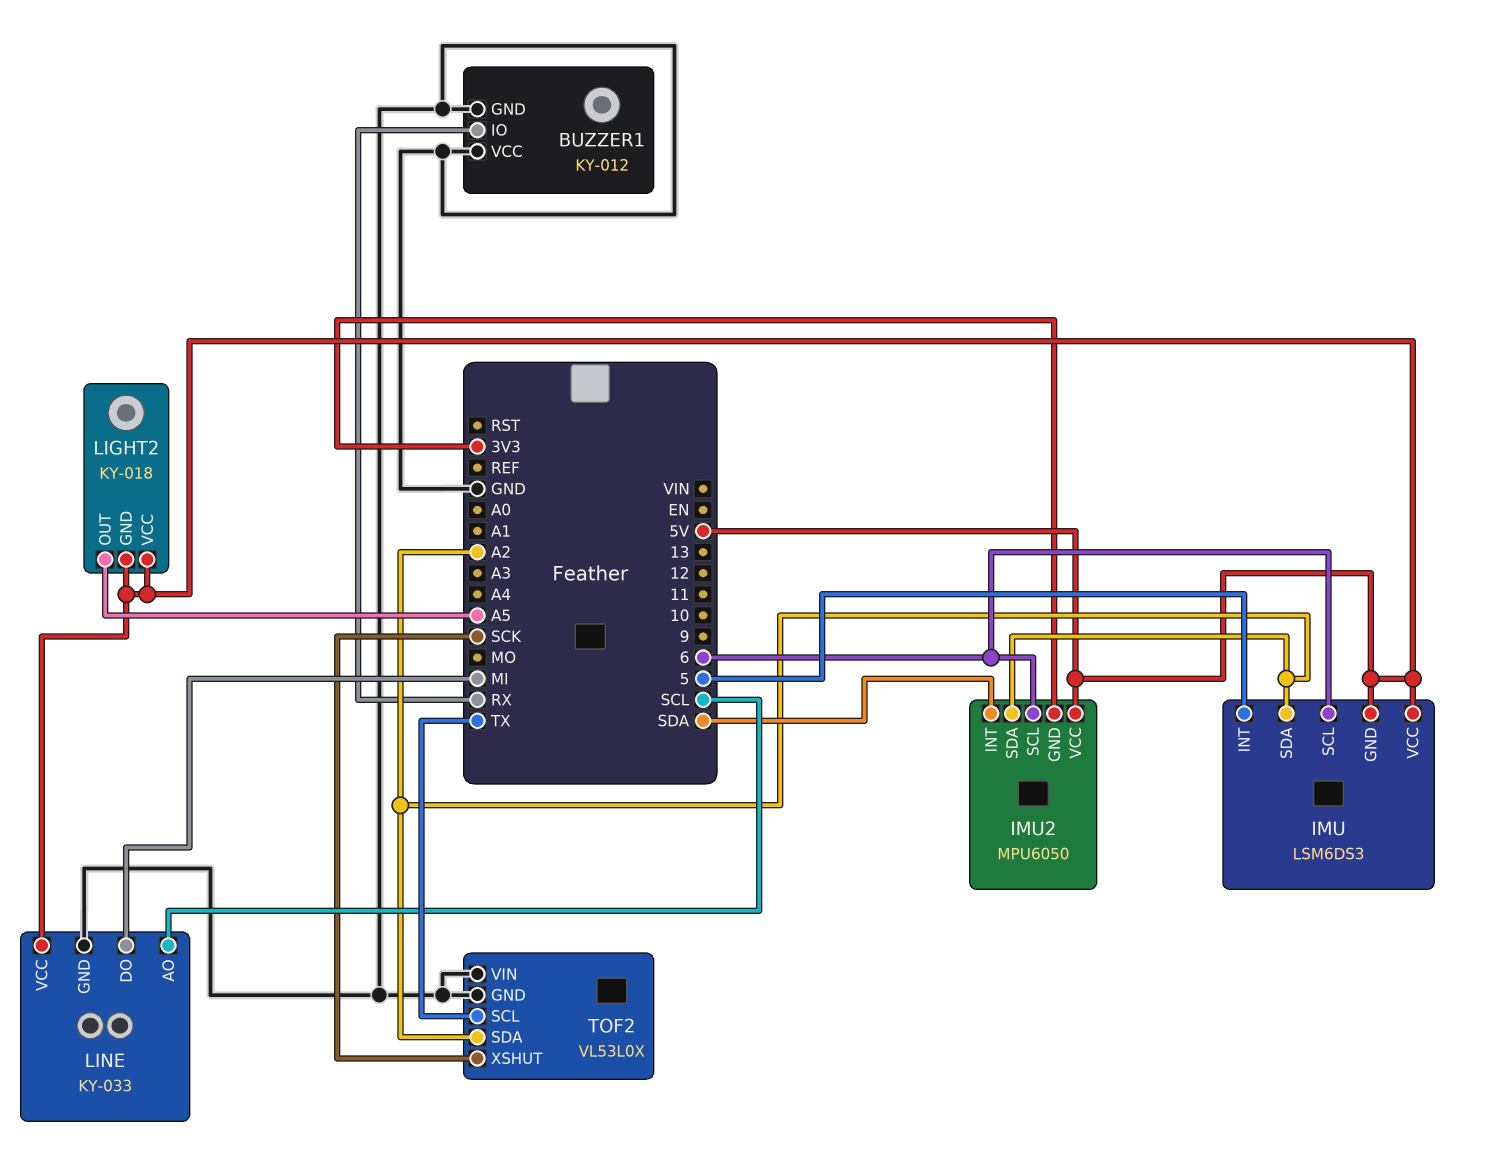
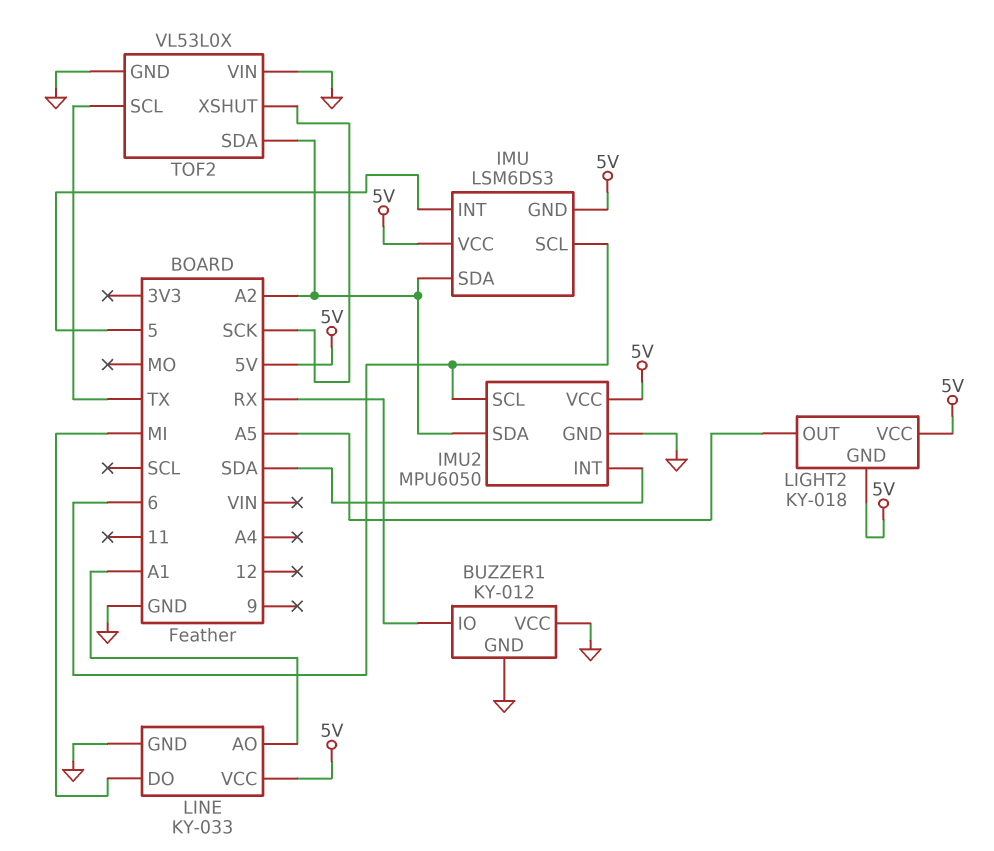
IMU2 pin GND: 3V3 -> GND
LINE pin AO: SCL -> A1

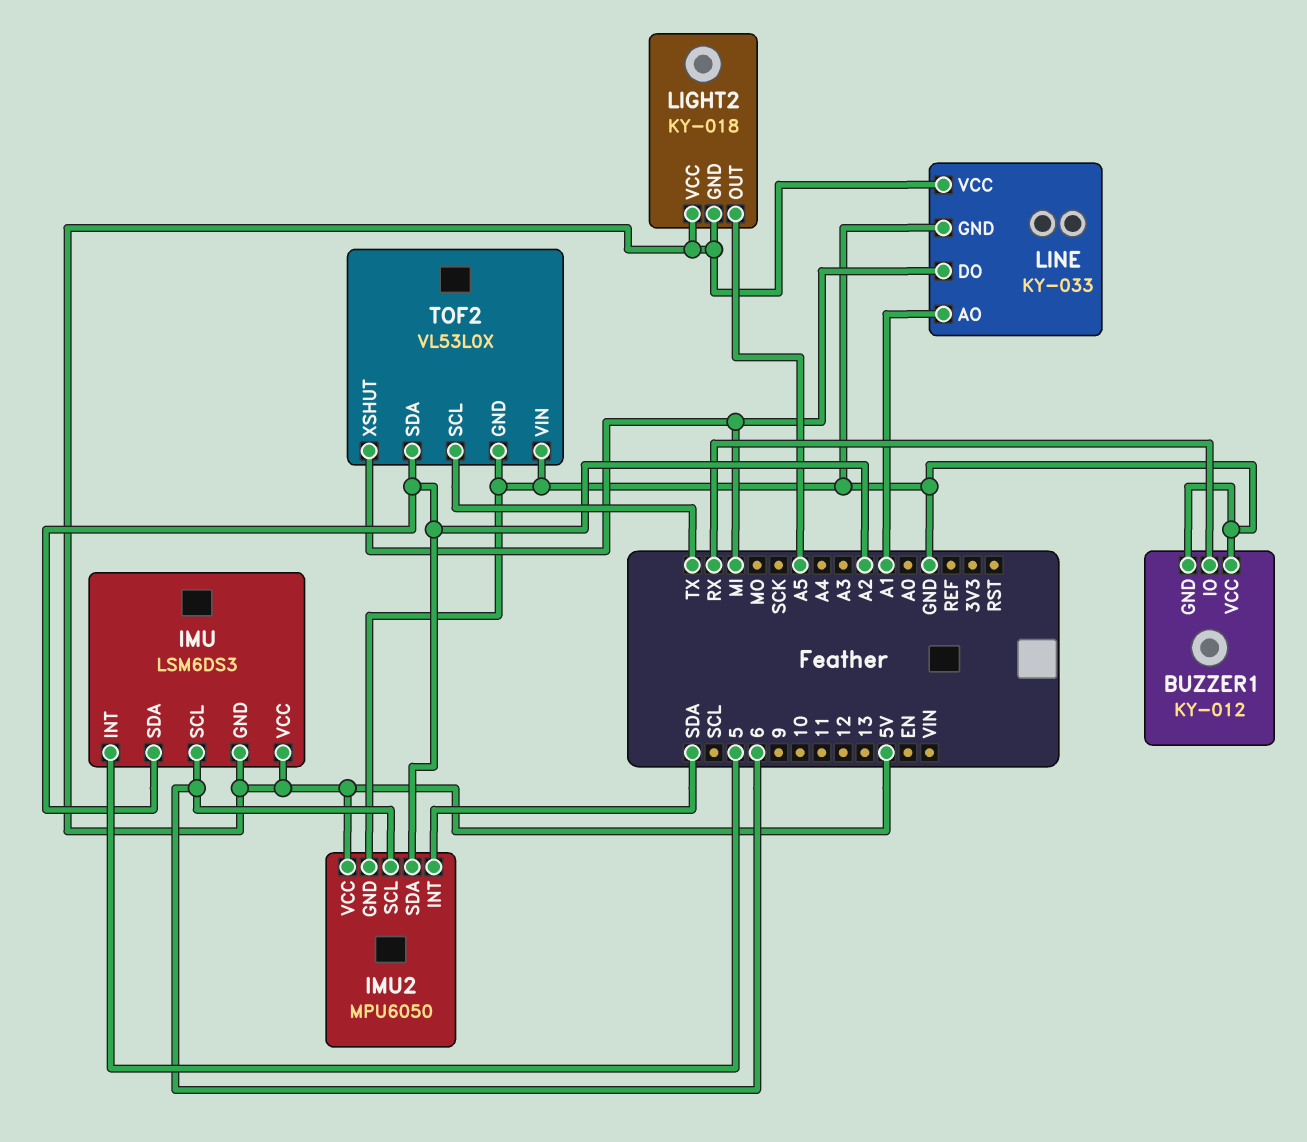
TOF2 pin XSHUT: SCK -> MI

